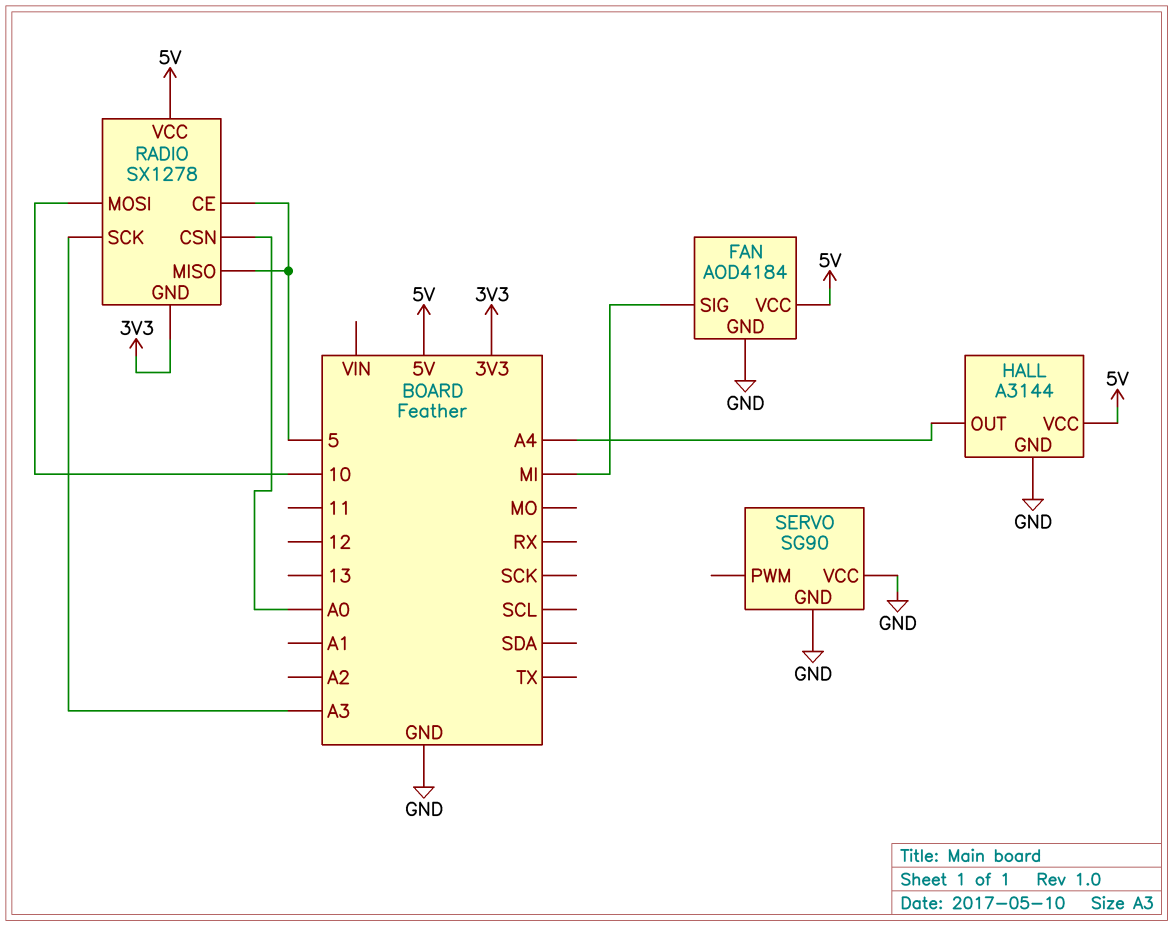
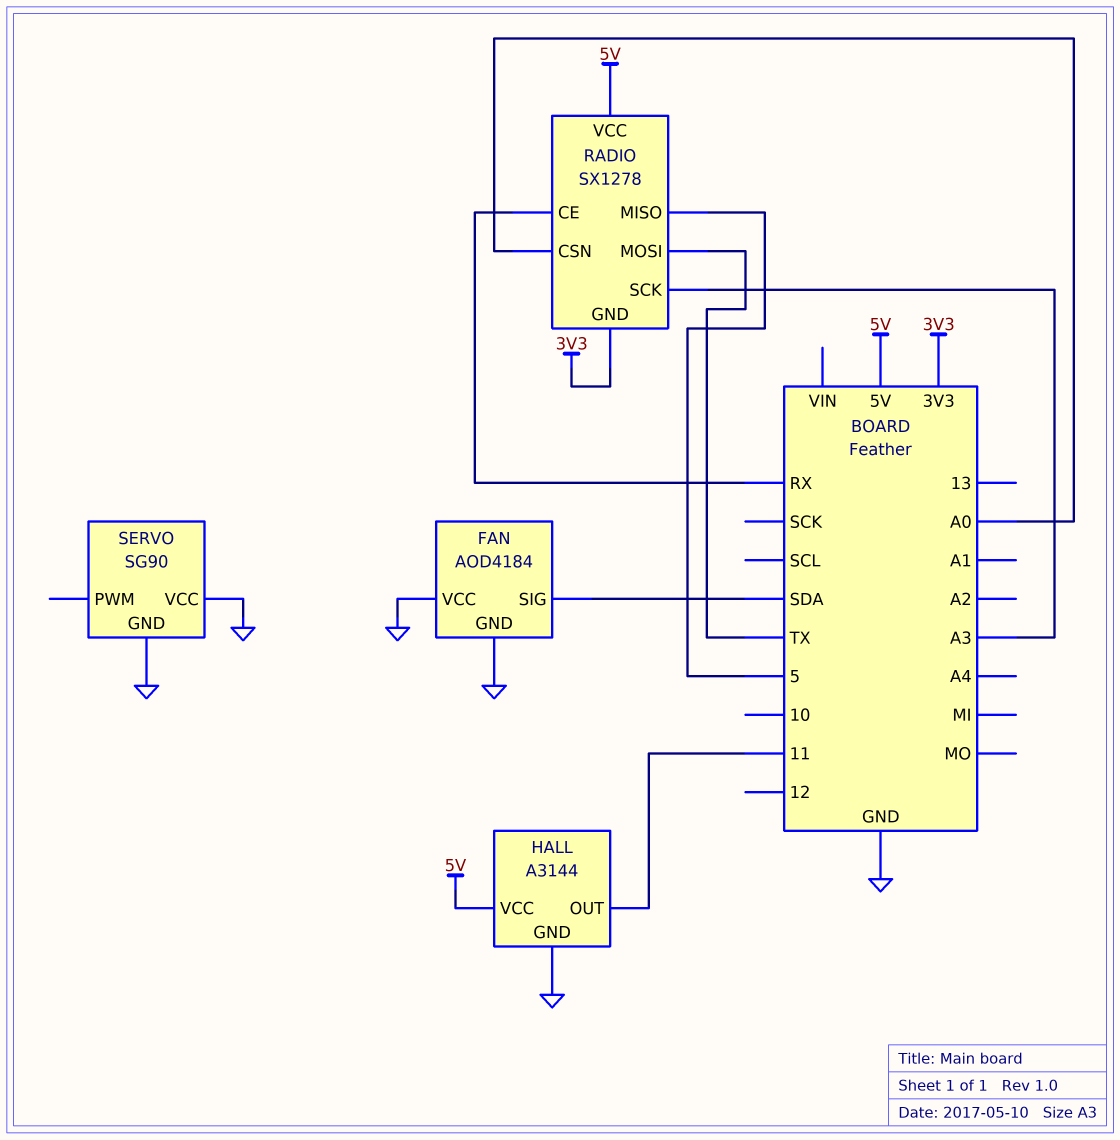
FAN pin SIG: MI -> SDA
FAN pin VCC: 5V -> GND
HALL pin OUT: A4 -> 11
RADIO pin CE: 5 -> RX
RADIO pin MOSI: 10 -> TX

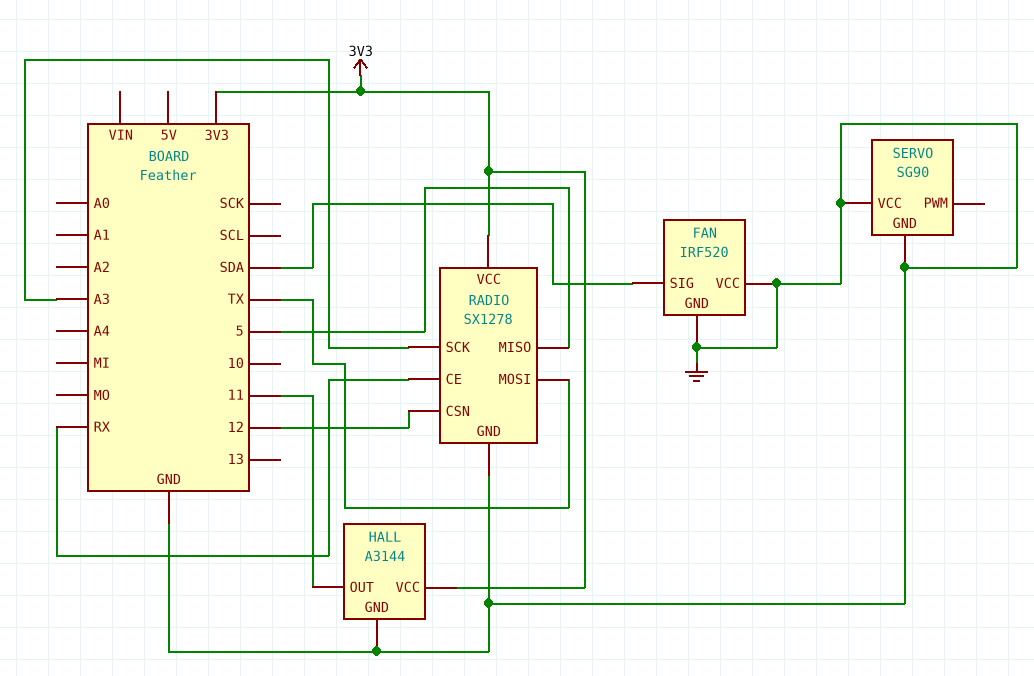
FAN: AOD4184 -> IRF520
HALL pin VCC: 5V -> 3V3
RADIO pin CSN: A0 -> 12
RADIO pin GND: 3V3 -> GND
RADIO pin VCC: 5V -> 3V3

